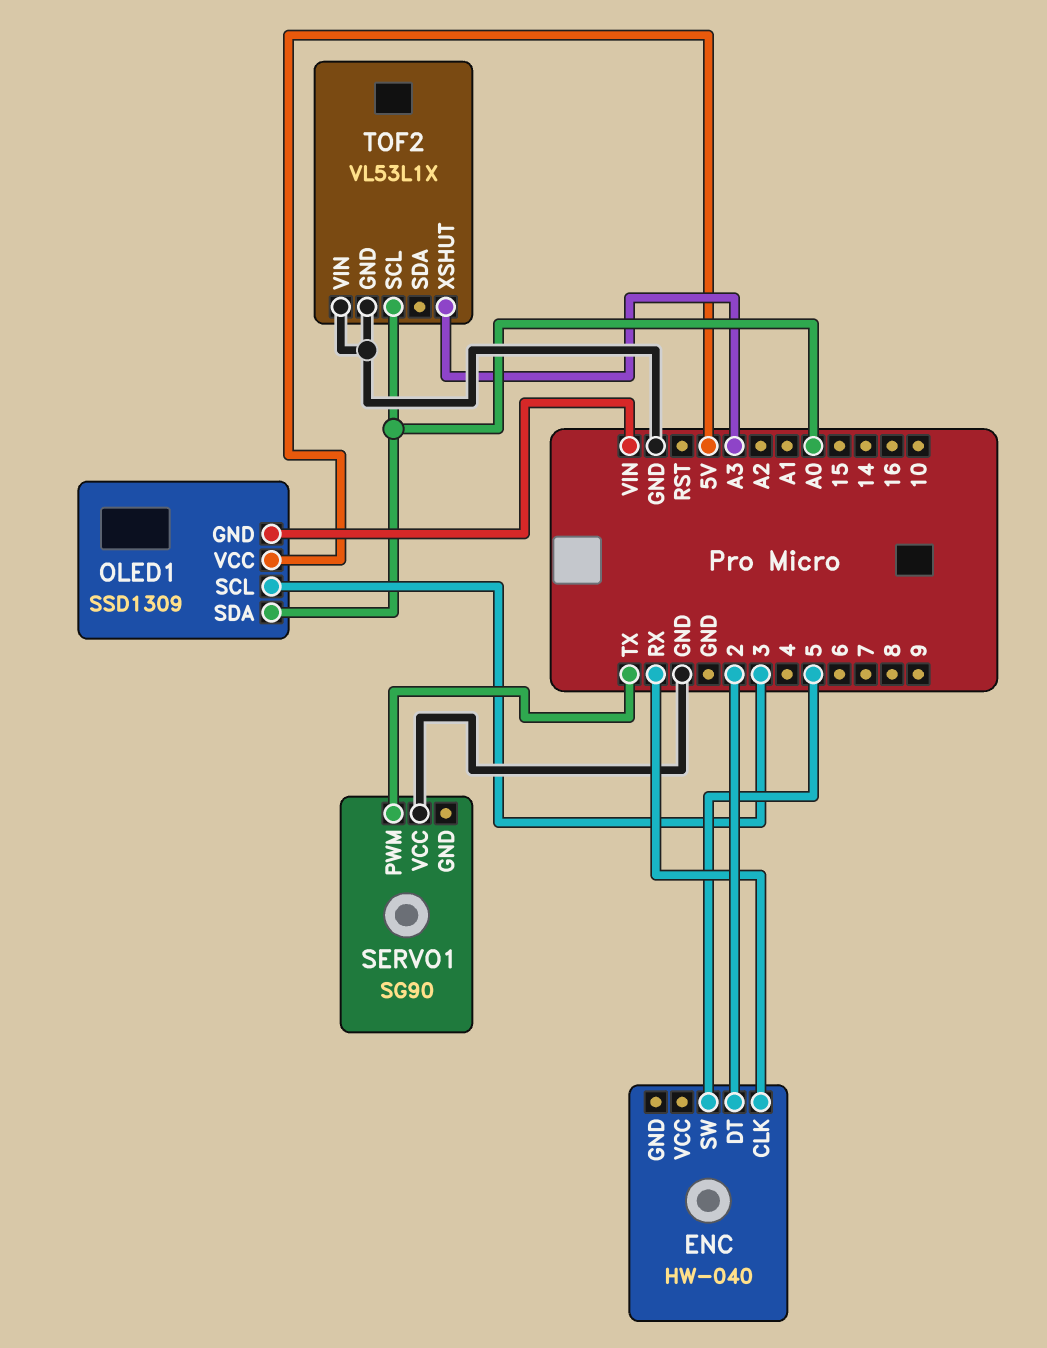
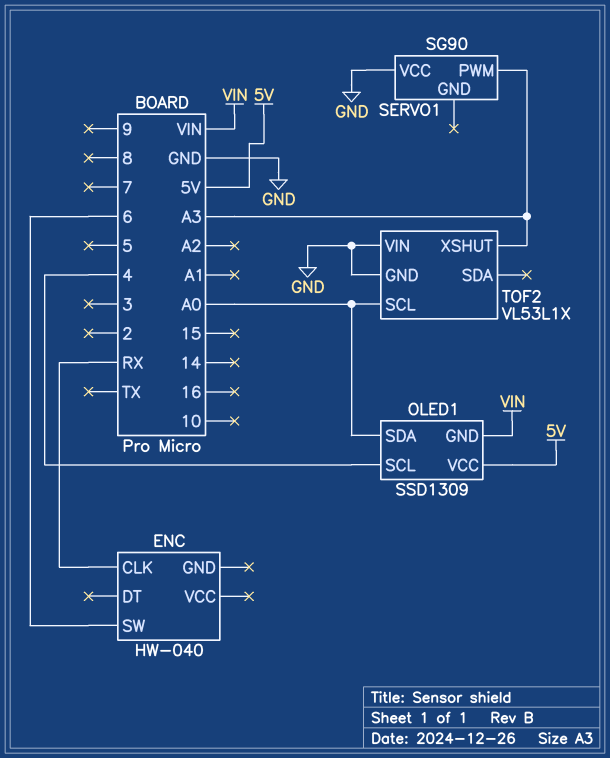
ENC pin DT: 2 -> none
ENC pin SW: 5 -> 6
OLED1 pin SCL: 3 -> 4
SERVO1 pin PWM: TX -> A3

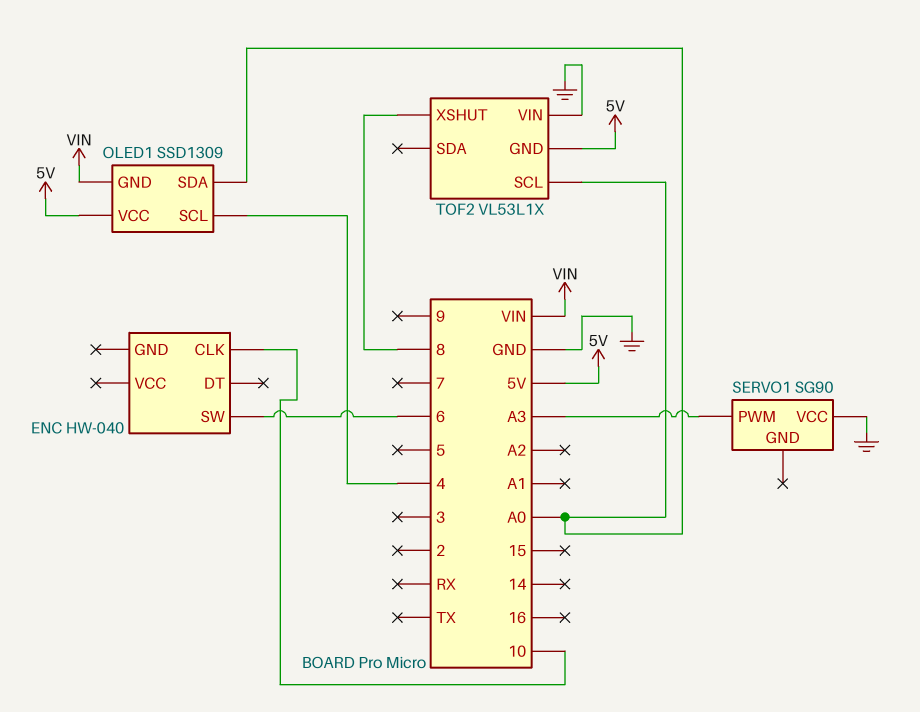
ENC pin CLK: RX -> 10
TOF2 pin GND: GND -> 5V
TOF2 pin XSHUT: A3 -> 8

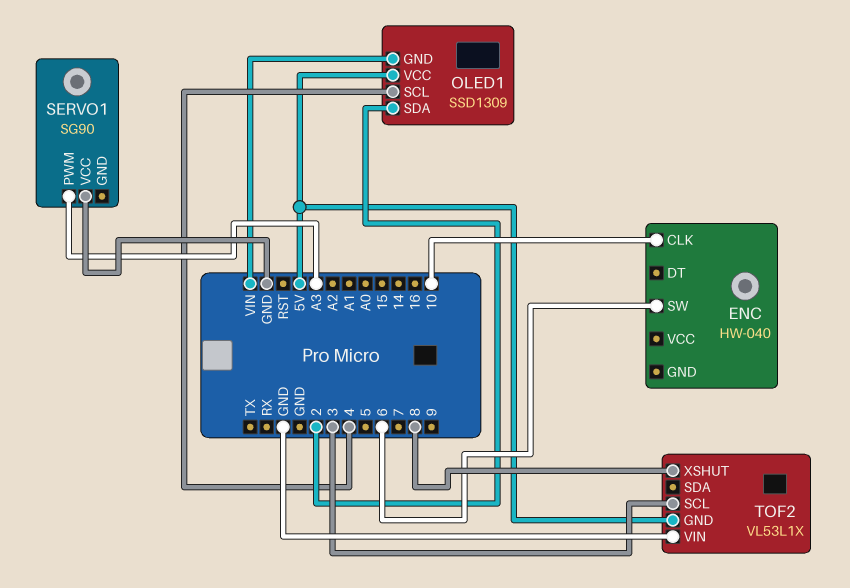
OLED1 pin SDA: A0 -> 2
TOF2 pin SCL: A0 -> 3

